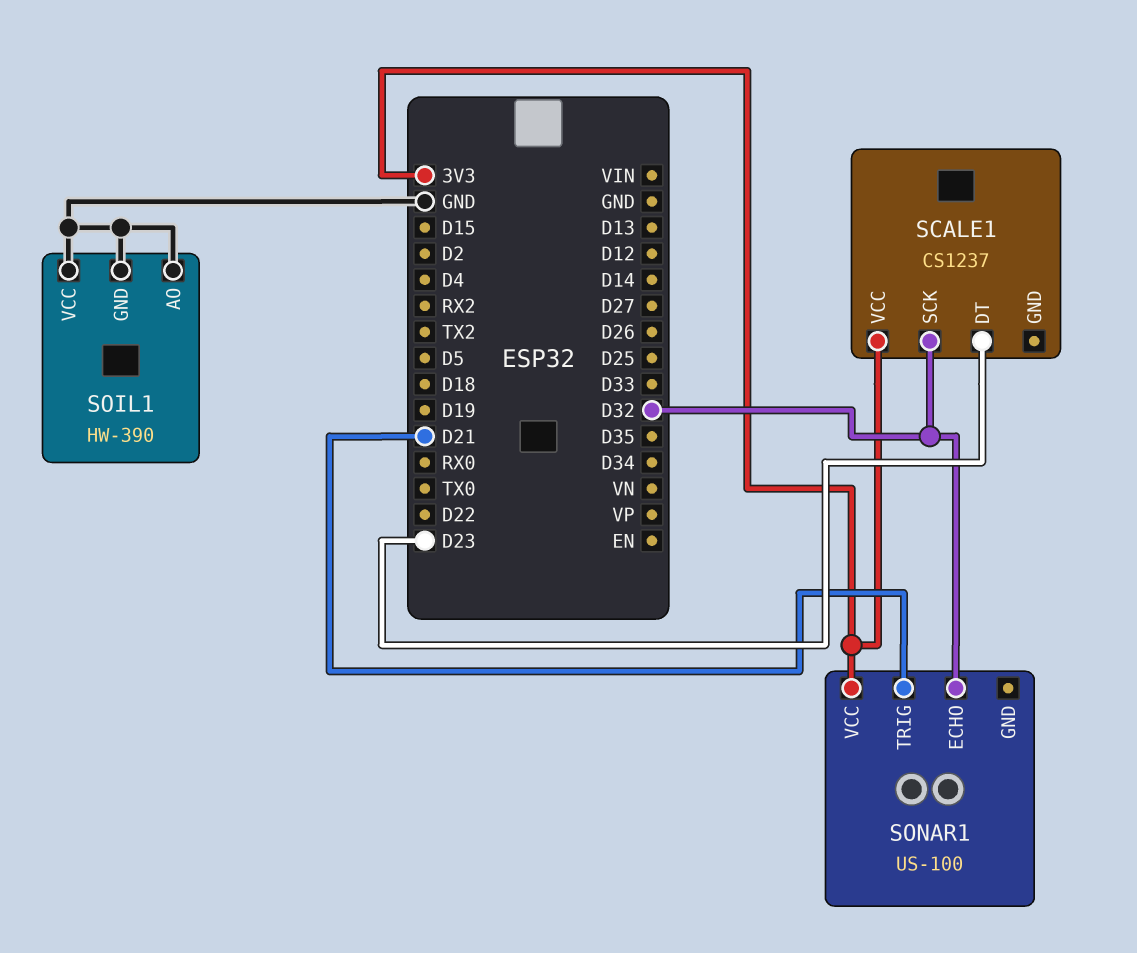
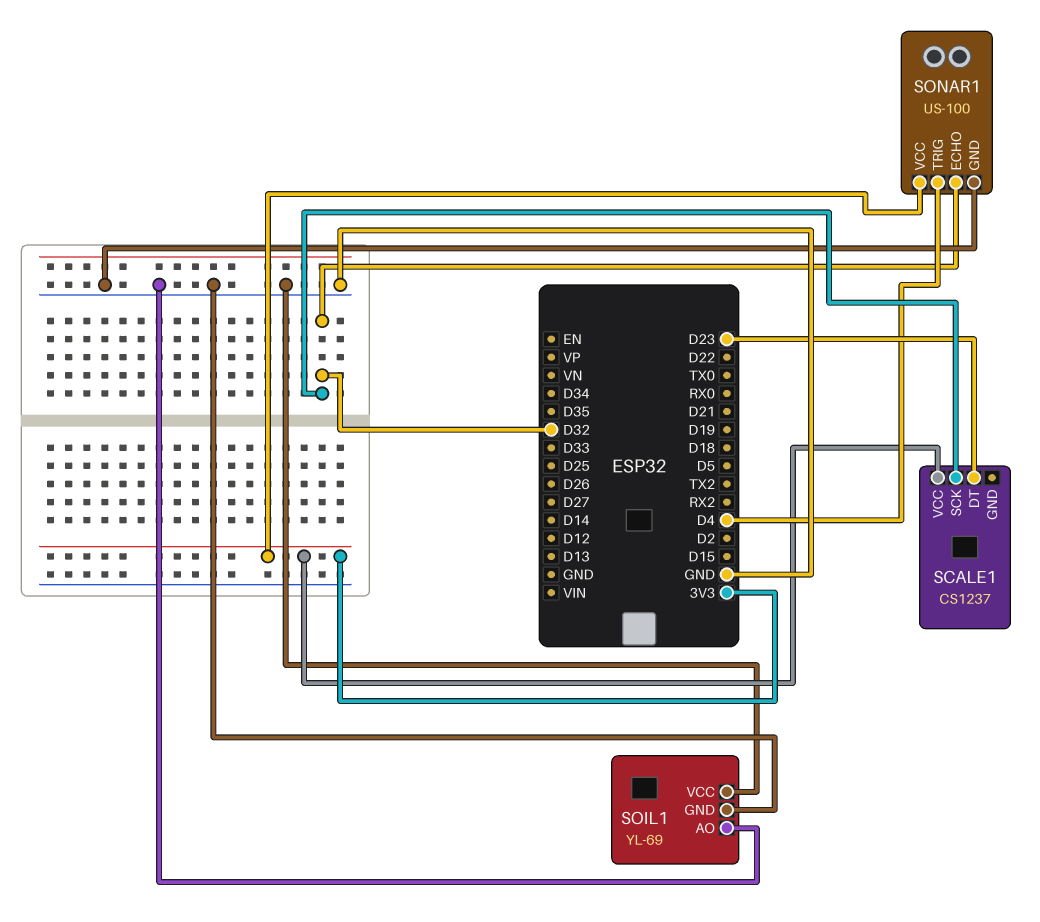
SOIL1: HW-390 -> YL-69
SONAR1 pin GND: none -> GND
SONAR1 pin TRIG: D21 -> D4

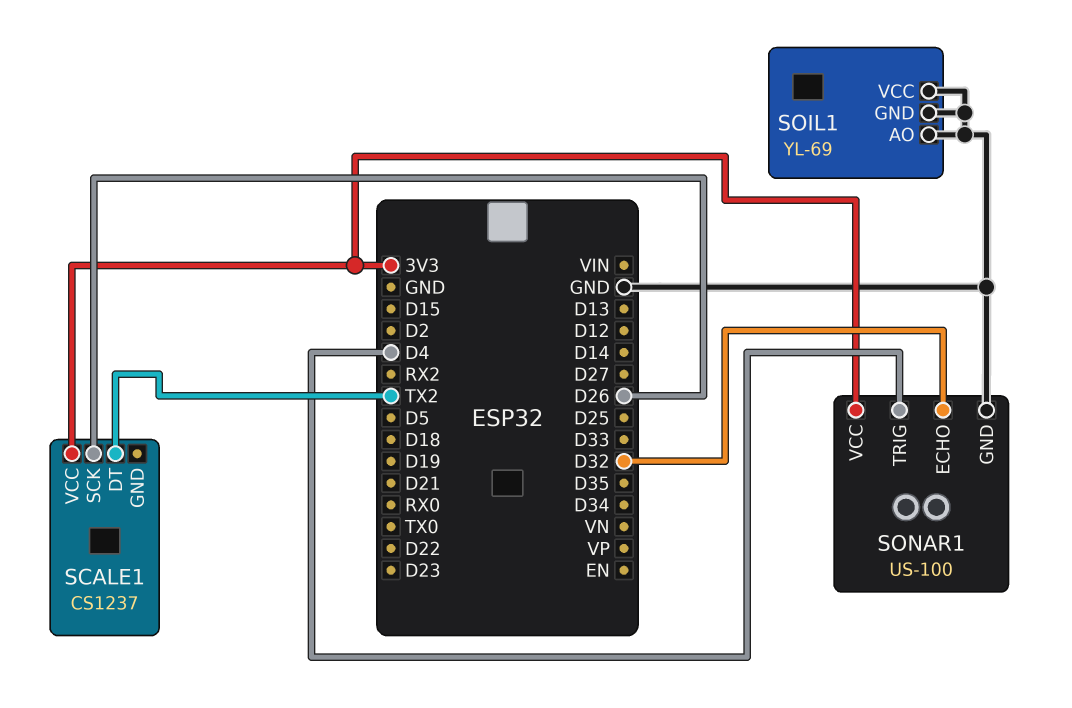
SCALE1 pin DT: D23 -> TX2
SCALE1 pin SCK: D32 -> D26

